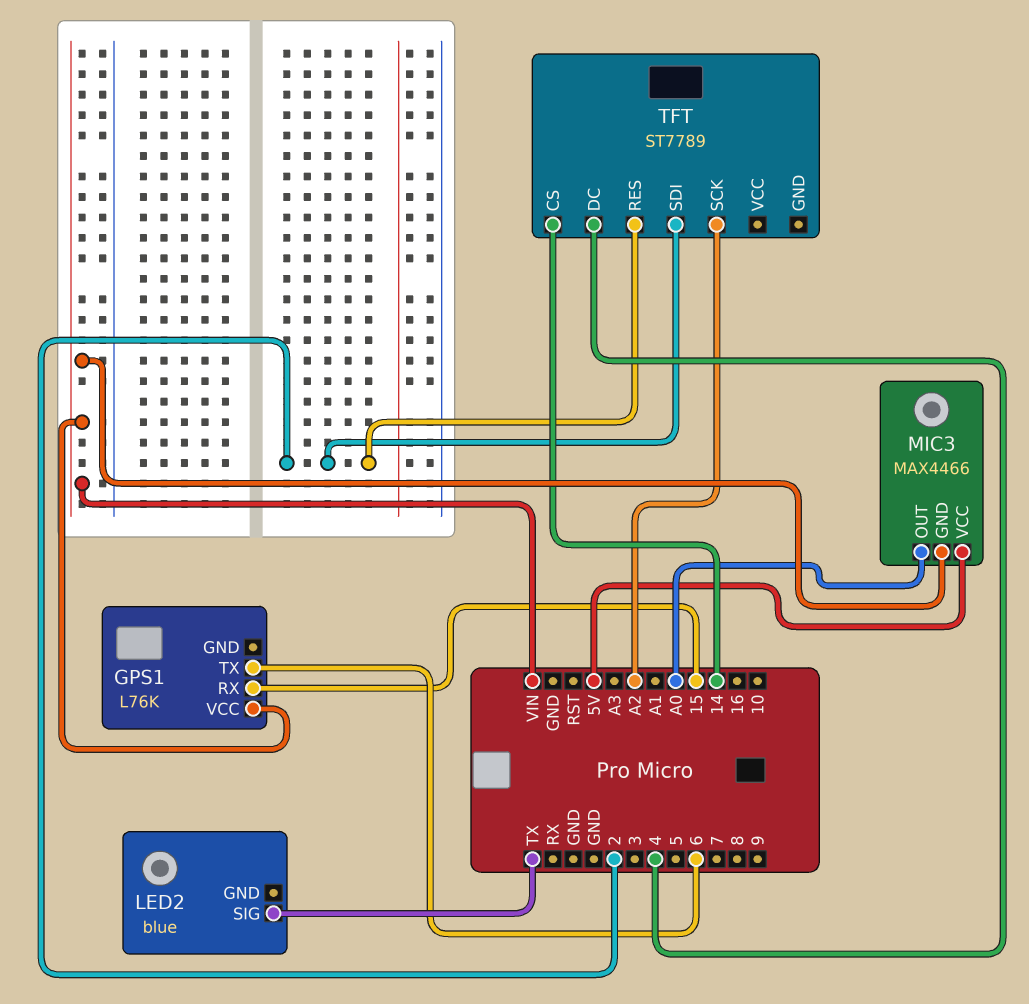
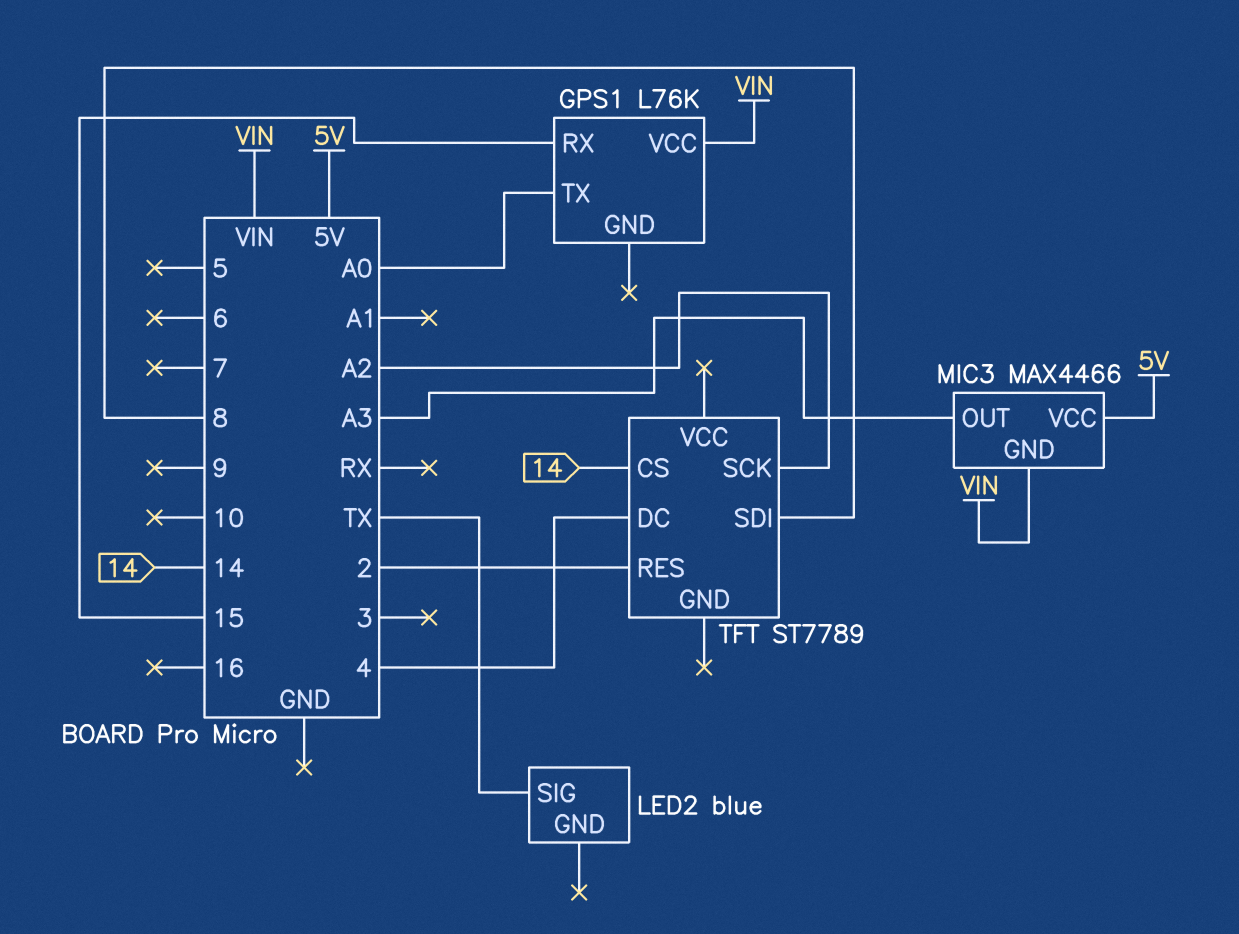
GPS1 pin TX: 6 -> A0
MIC3 pin OUT: A0 -> A3
TFT pin SDI: 2 -> 8

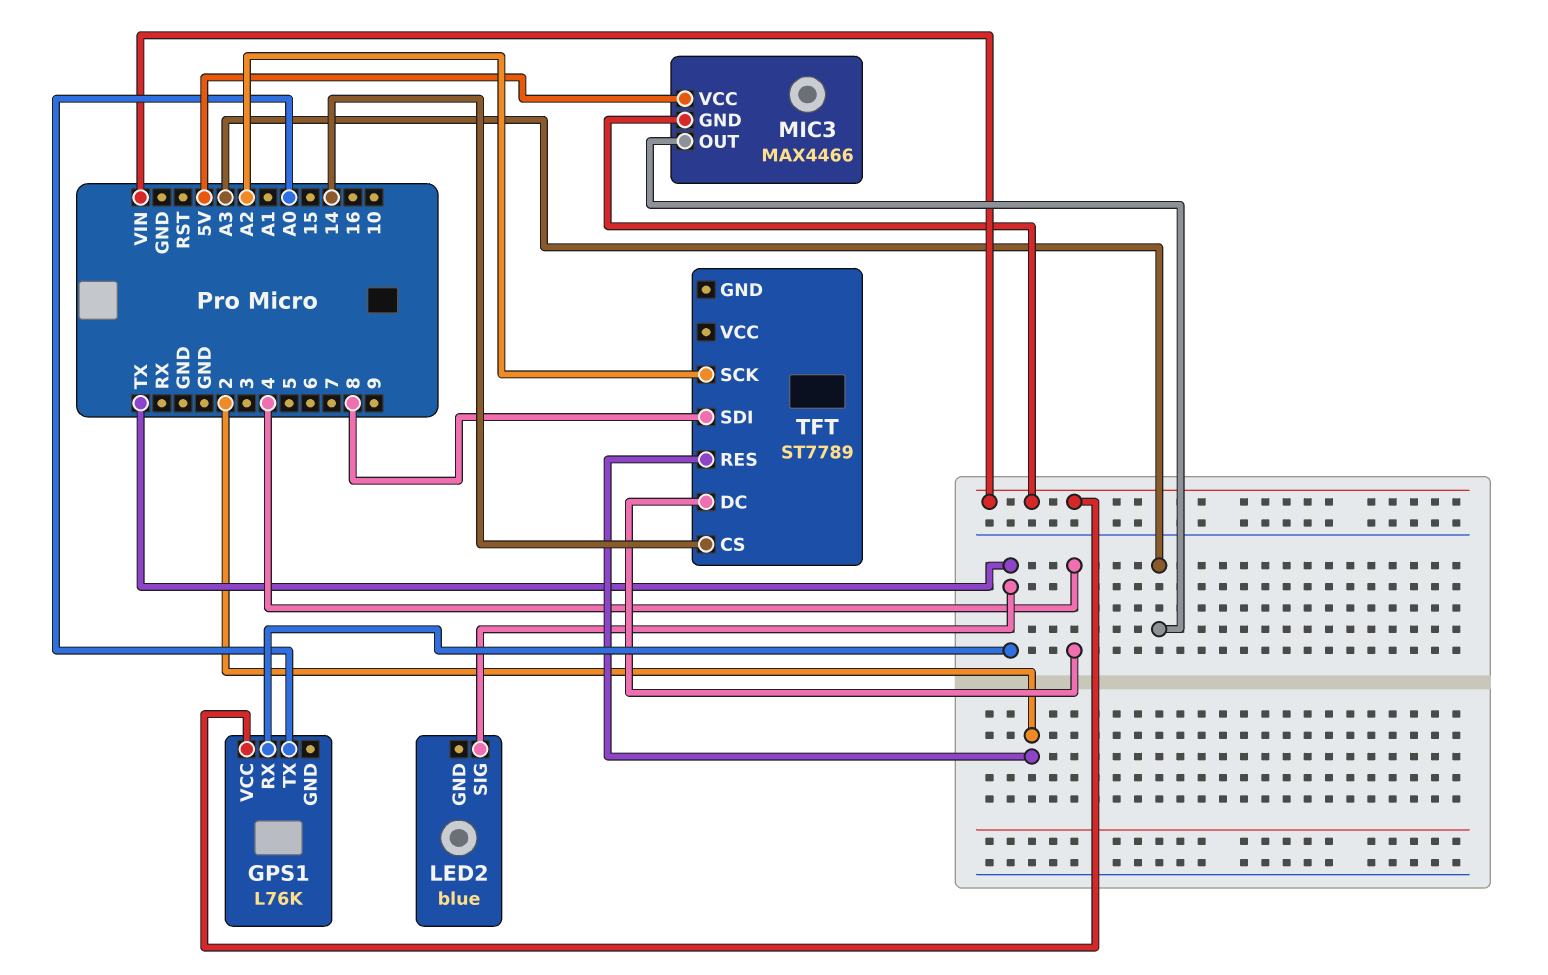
GPS1 pin RX: 15 -> TX

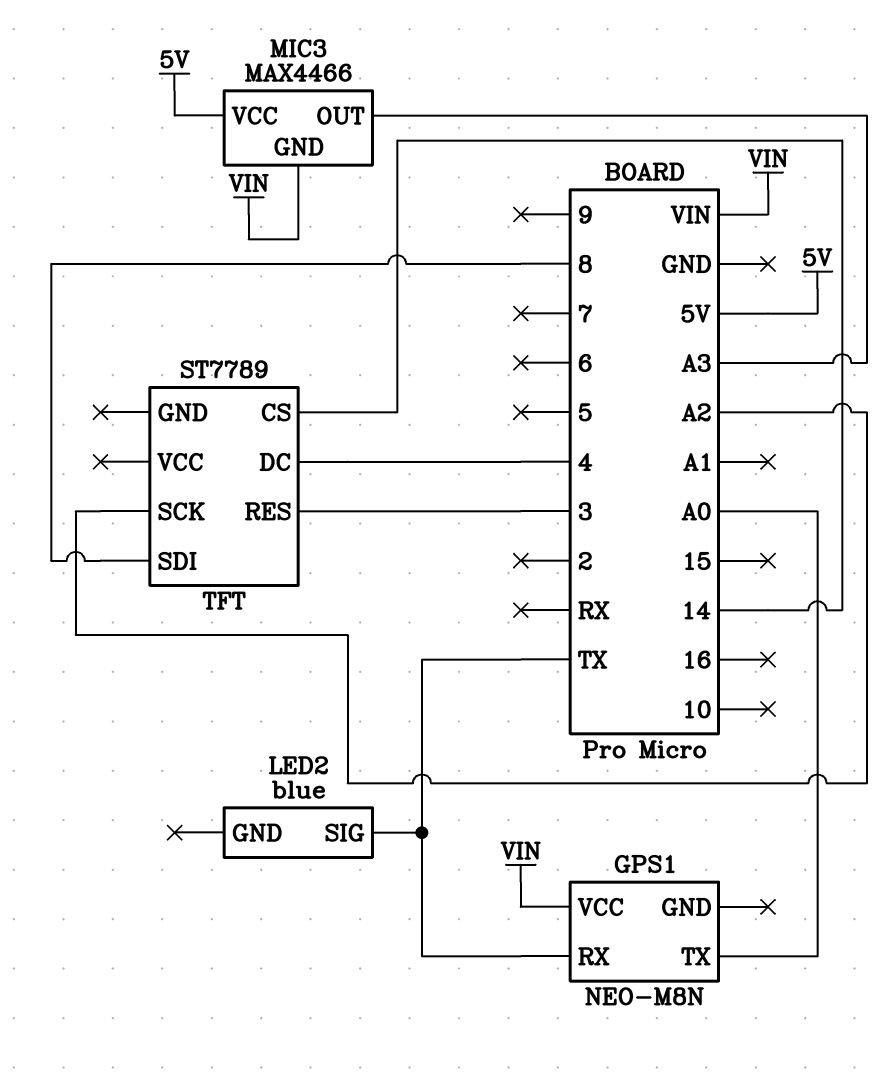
GPS1: L76K -> NEO-M8N
TFT pin RES: 2 -> 3

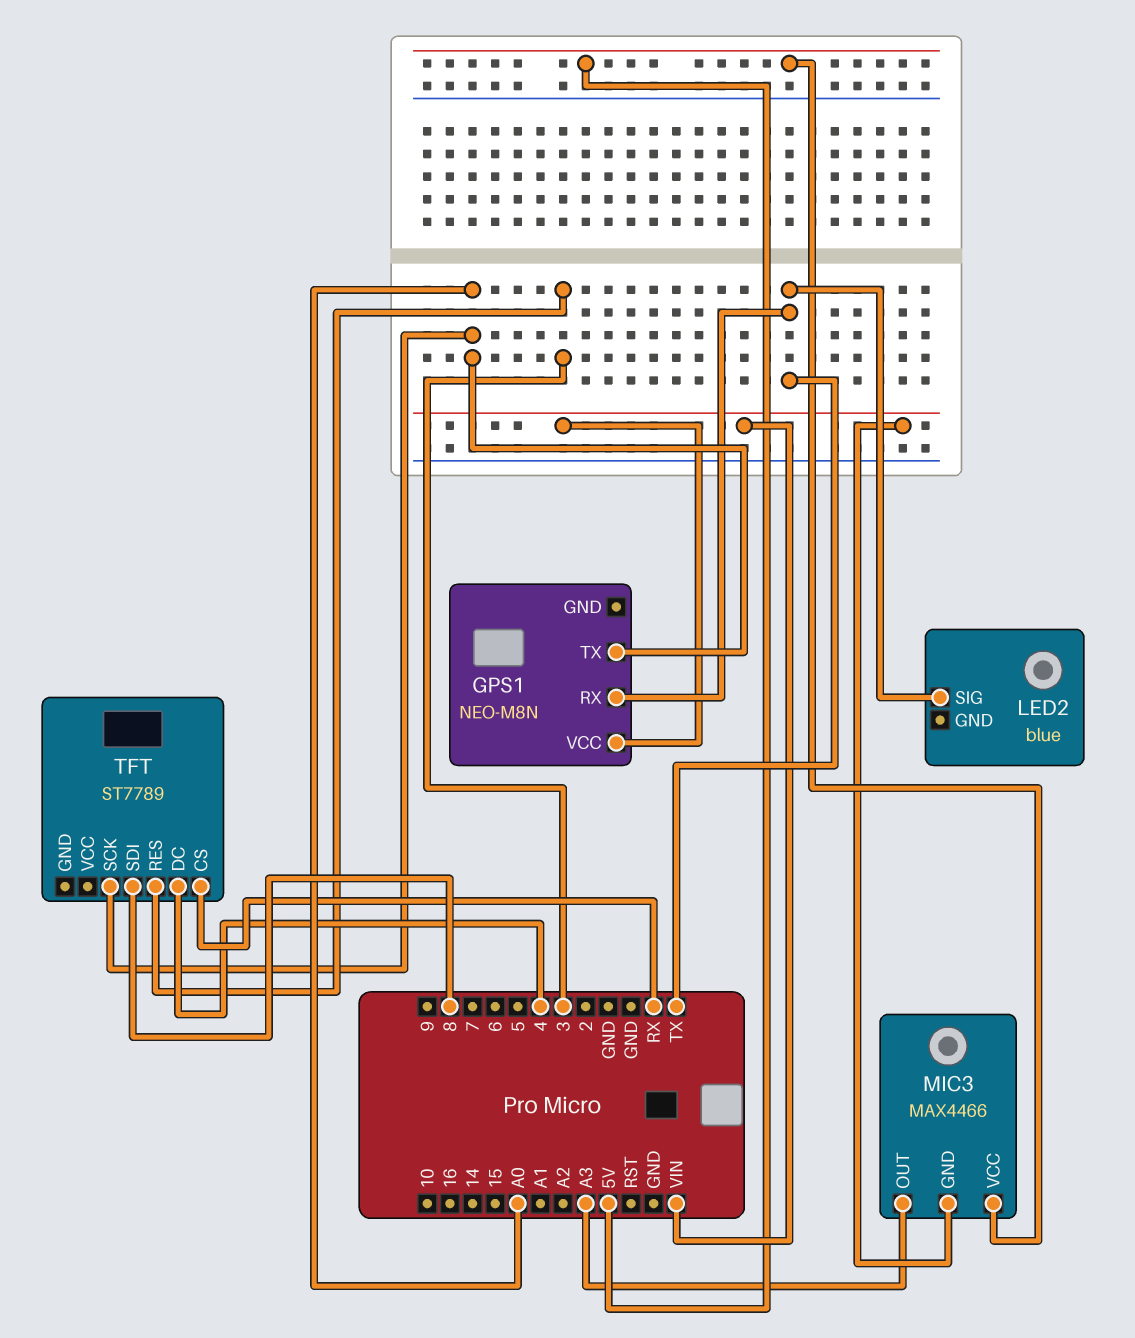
TFT pin CS: 14 -> RX
TFT pin SCK: A2 -> A0

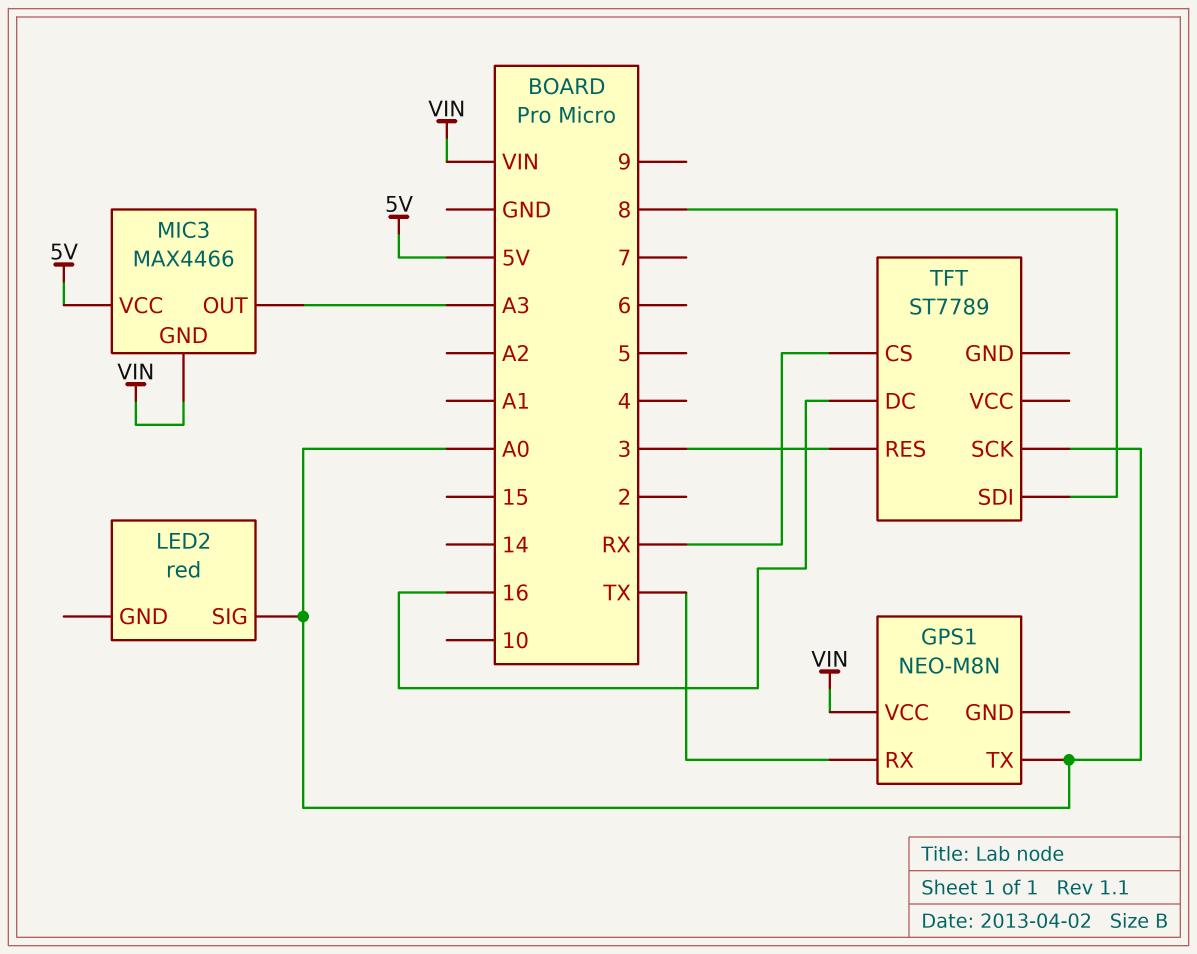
LED2: blue -> red
LED2 pin SIG: TX -> A0
TFT pin DC: 4 -> 16

